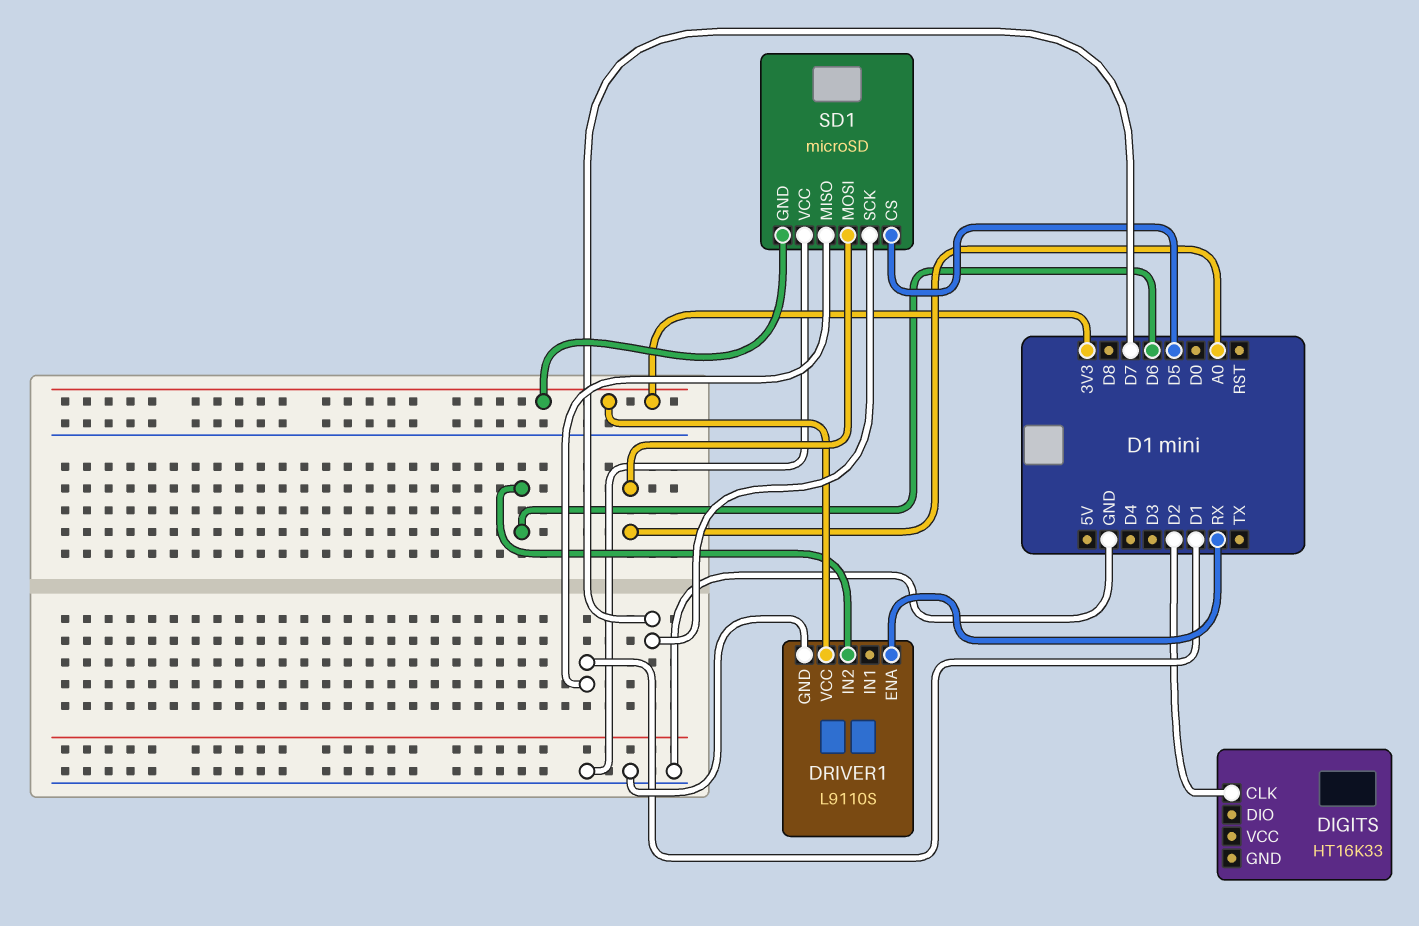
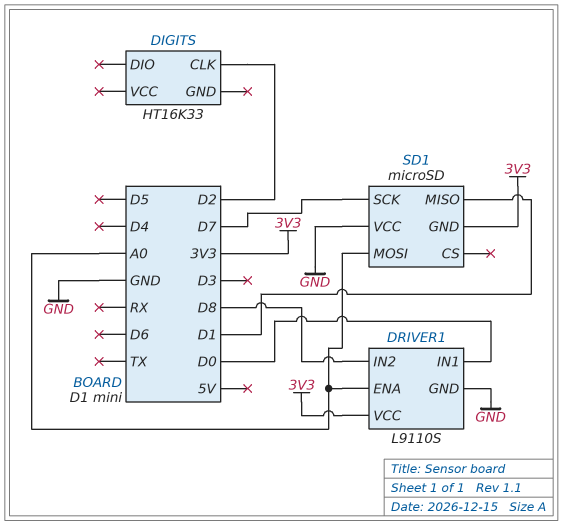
DRIVER1 pin ENA: RX -> A0
DRIVER1 pin IN1: none -> D0
DRIVER1 pin IN2: D6 -> D8
SD1 pin CS: D5 -> none

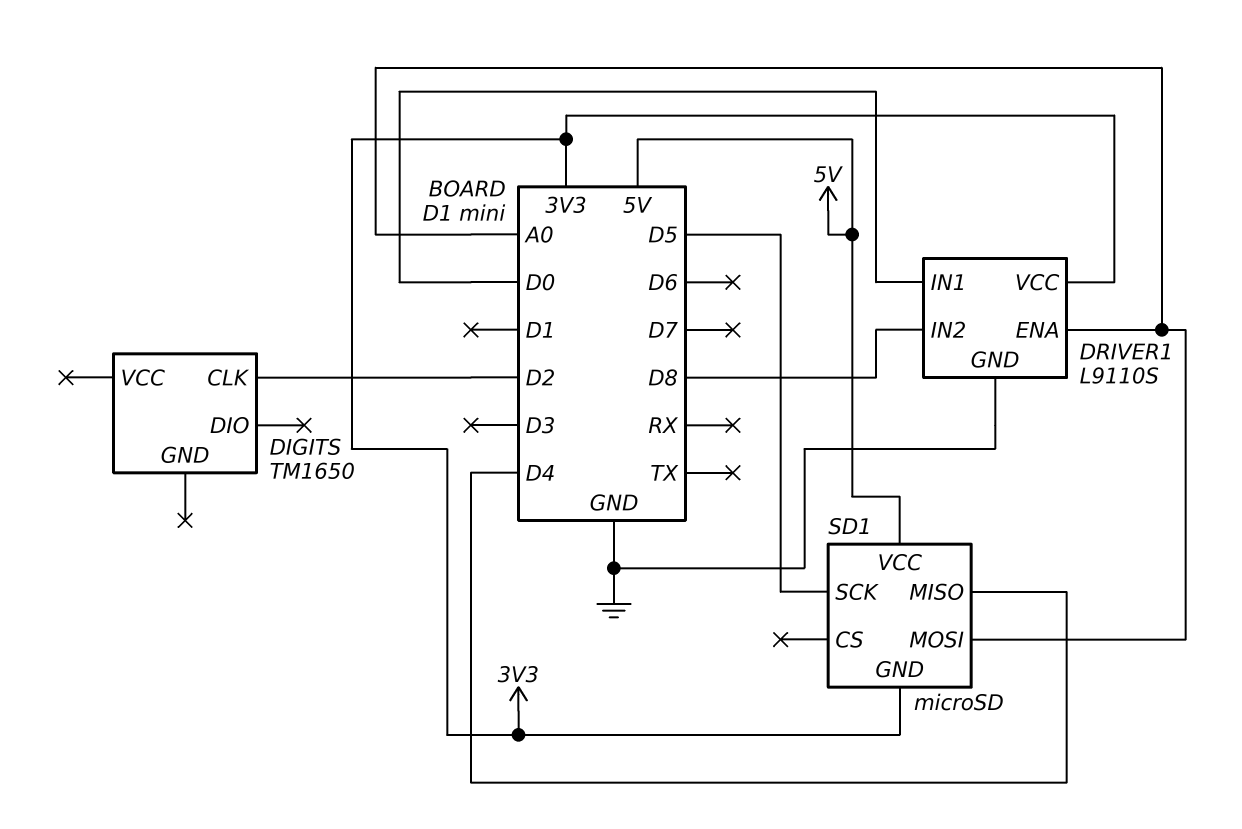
DIGITS: HT16K33 -> TM1650
SD1 pin MISO: D1 -> D4
SD1 pin SCK: D7 -> D5
SD1 pin VCC: GND -> 5V

